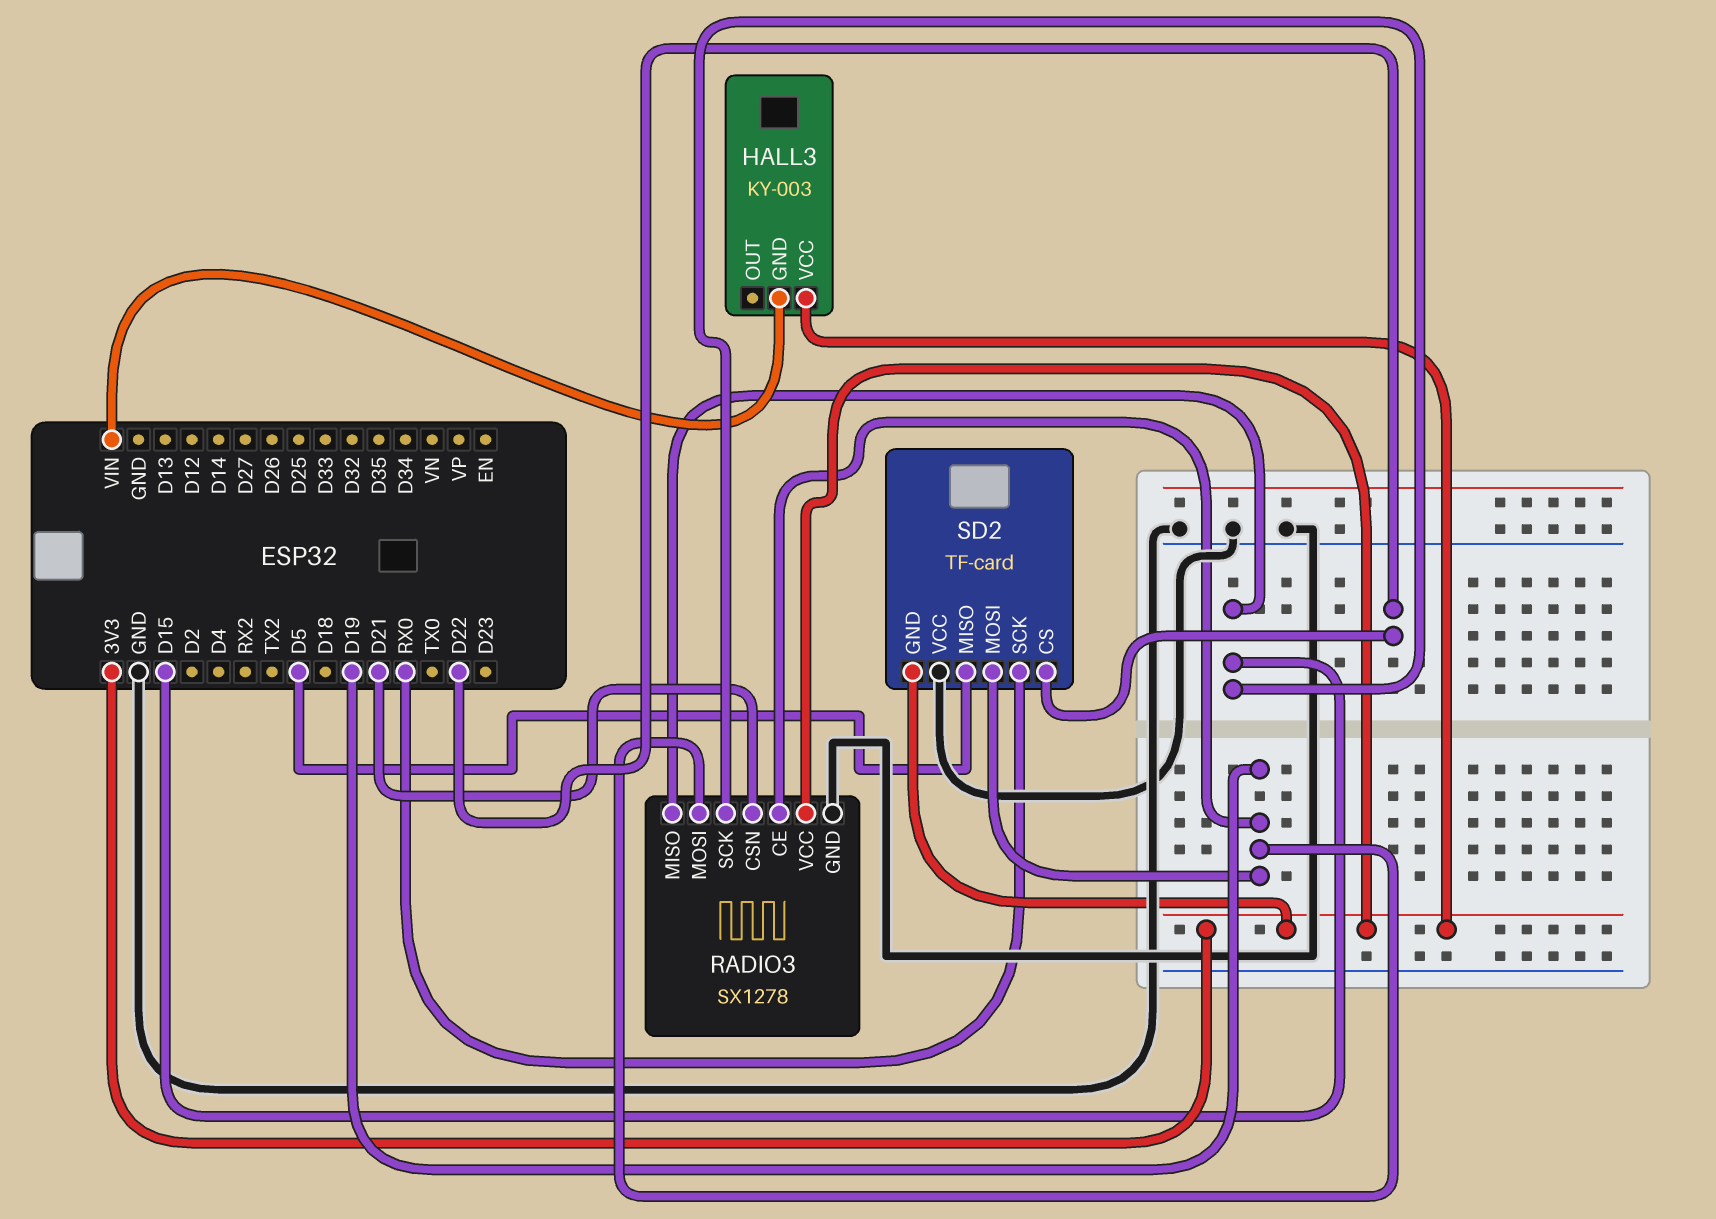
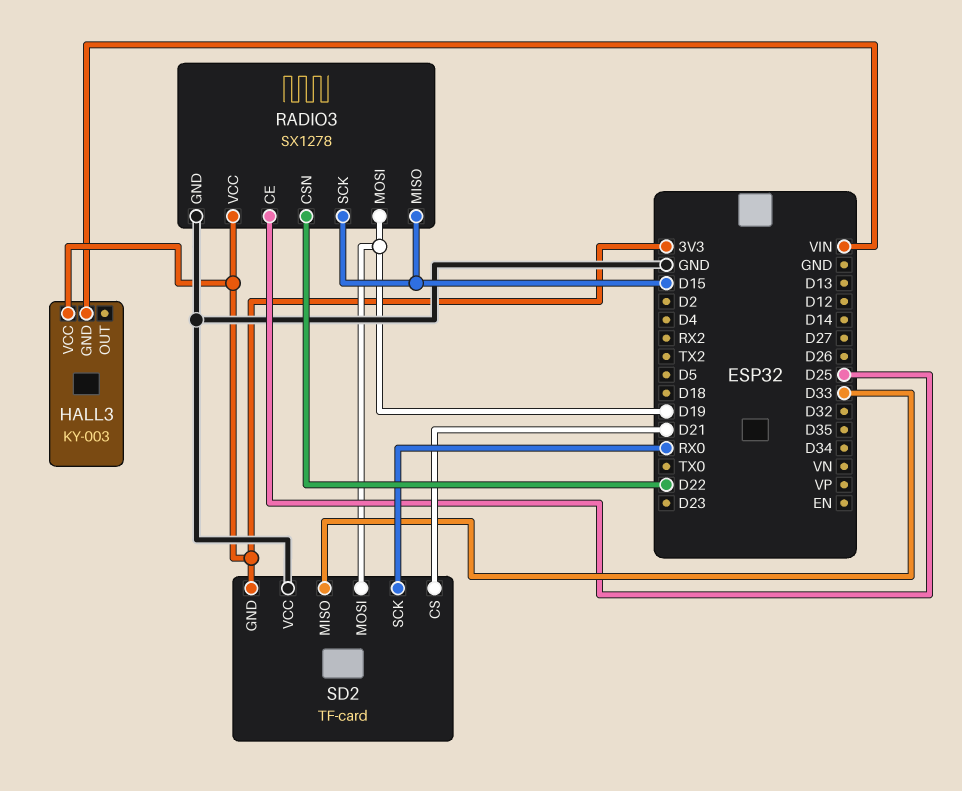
RADIO3 pin CE: D19 -> D25
RADIO3 pin CSN: D21 -> D22
SD2 pin CS: D22 -> D21
SD2 pin MISO: D5 -> D33

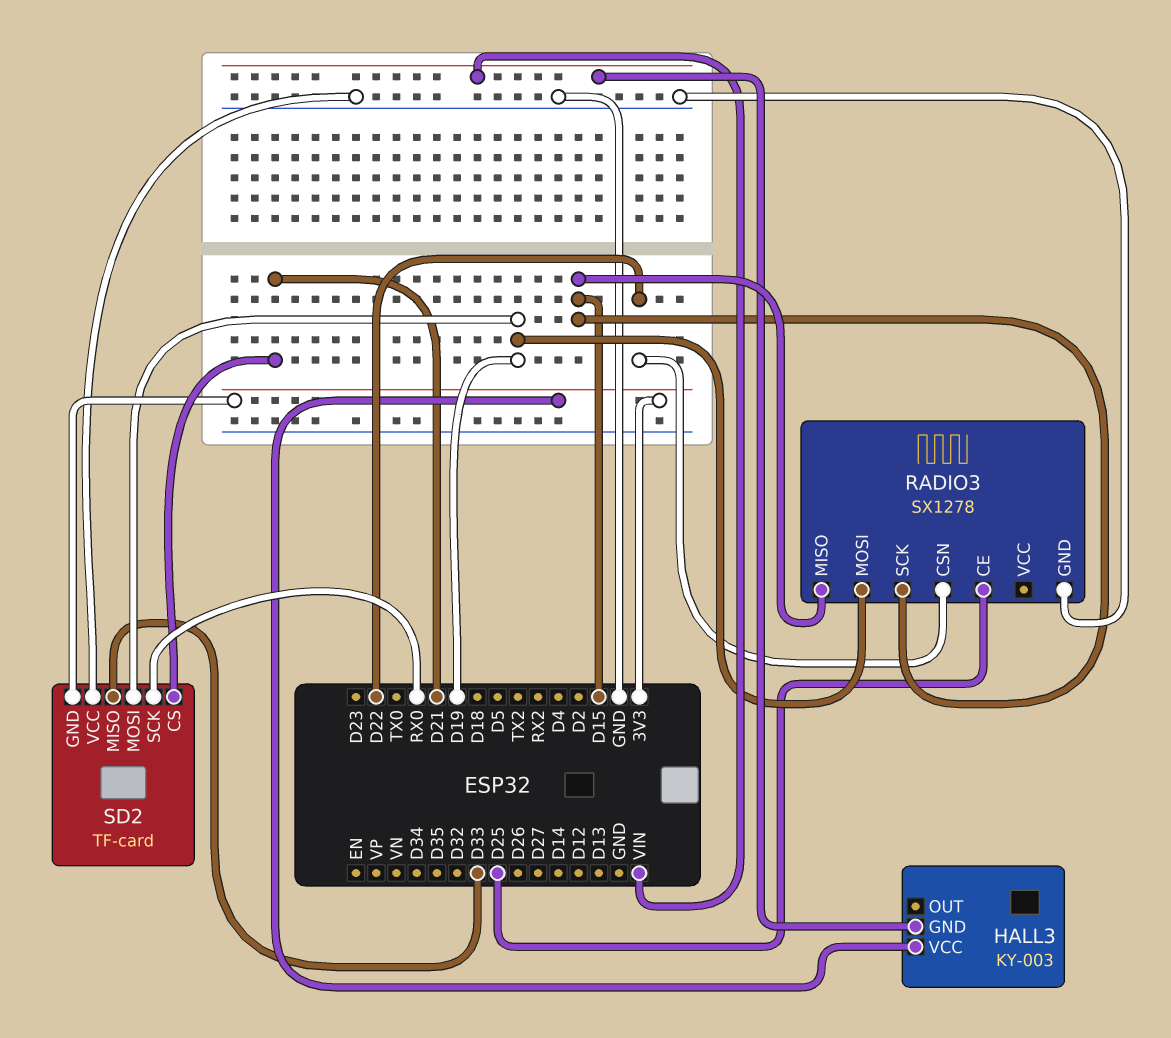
RADIO3 pin VCC: 3V3 -> none

